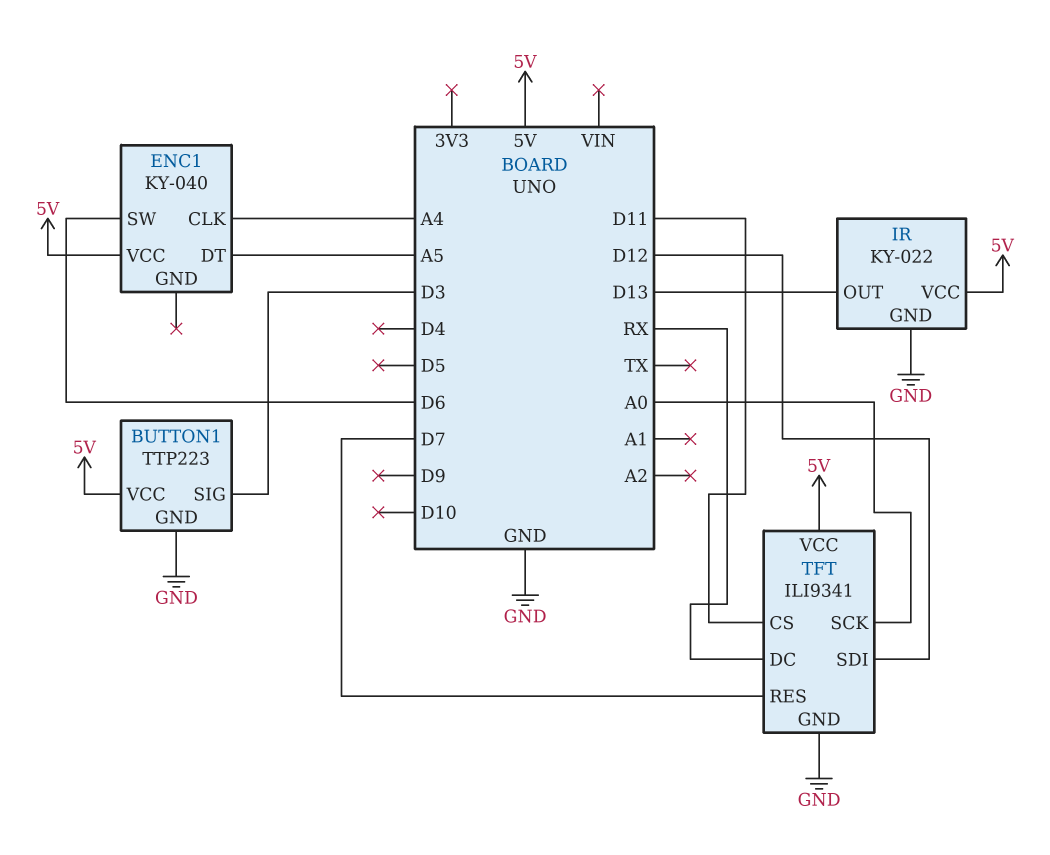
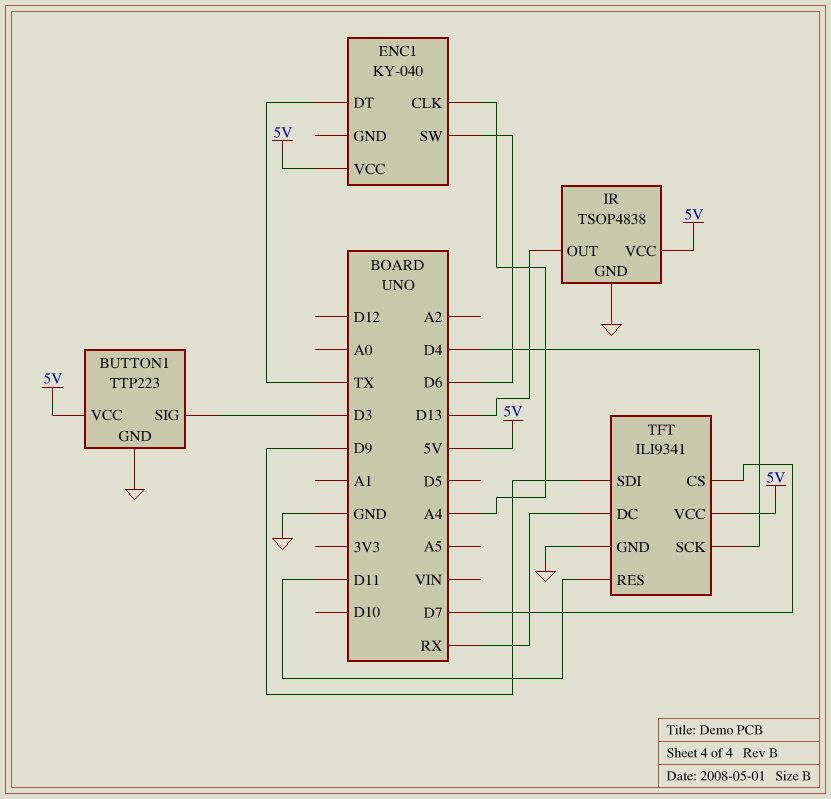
ENC1 pin DT: A5 -> TX
IR: KY-022 -> TSOP4838
TFT pin CS: D11 -> D7
TFT pin RES: D7 -> D11
TFT pin SCK: A0 -> D4
TFT pin SDI: D12 -> D9

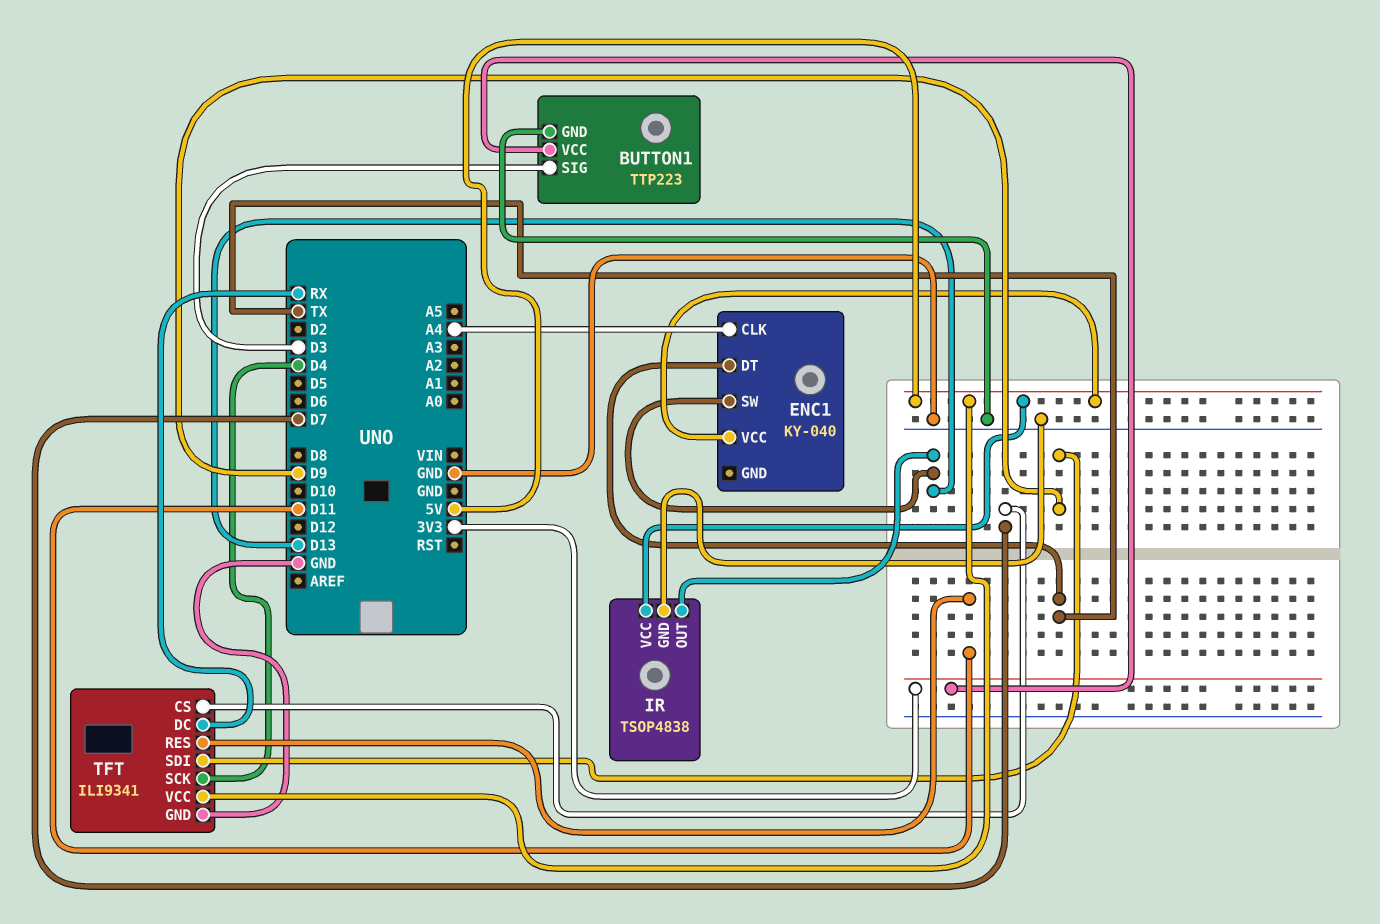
BUTTON1 pin VCC: 5V -> 3V3
ENC1 pin SW: D6 -> D13

